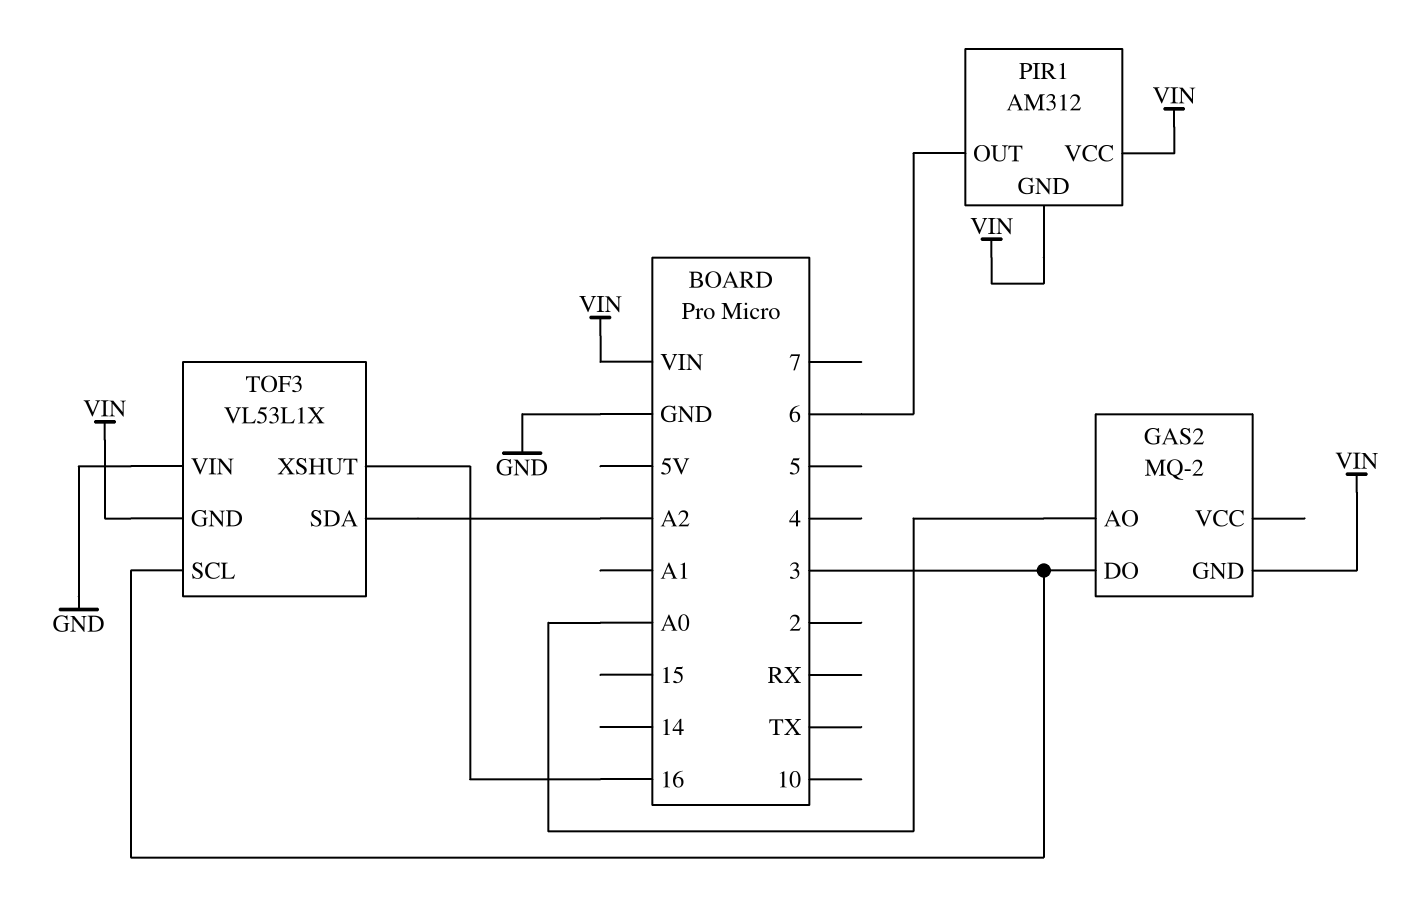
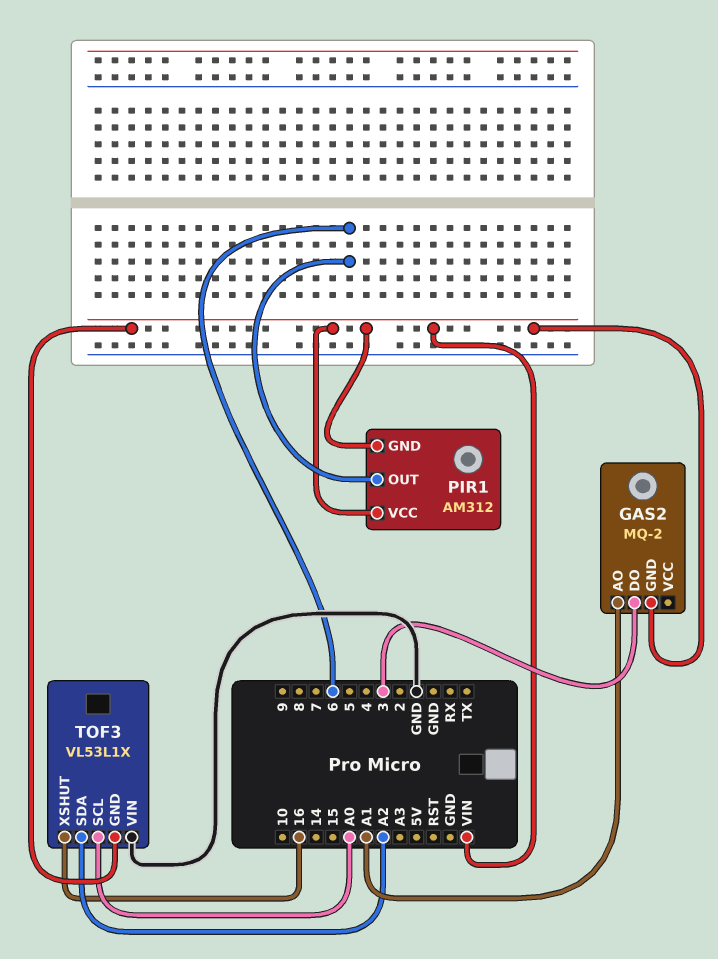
GAS2 pin AO: A0 -> A1
TOF3 pin SCL: 3 -> A0

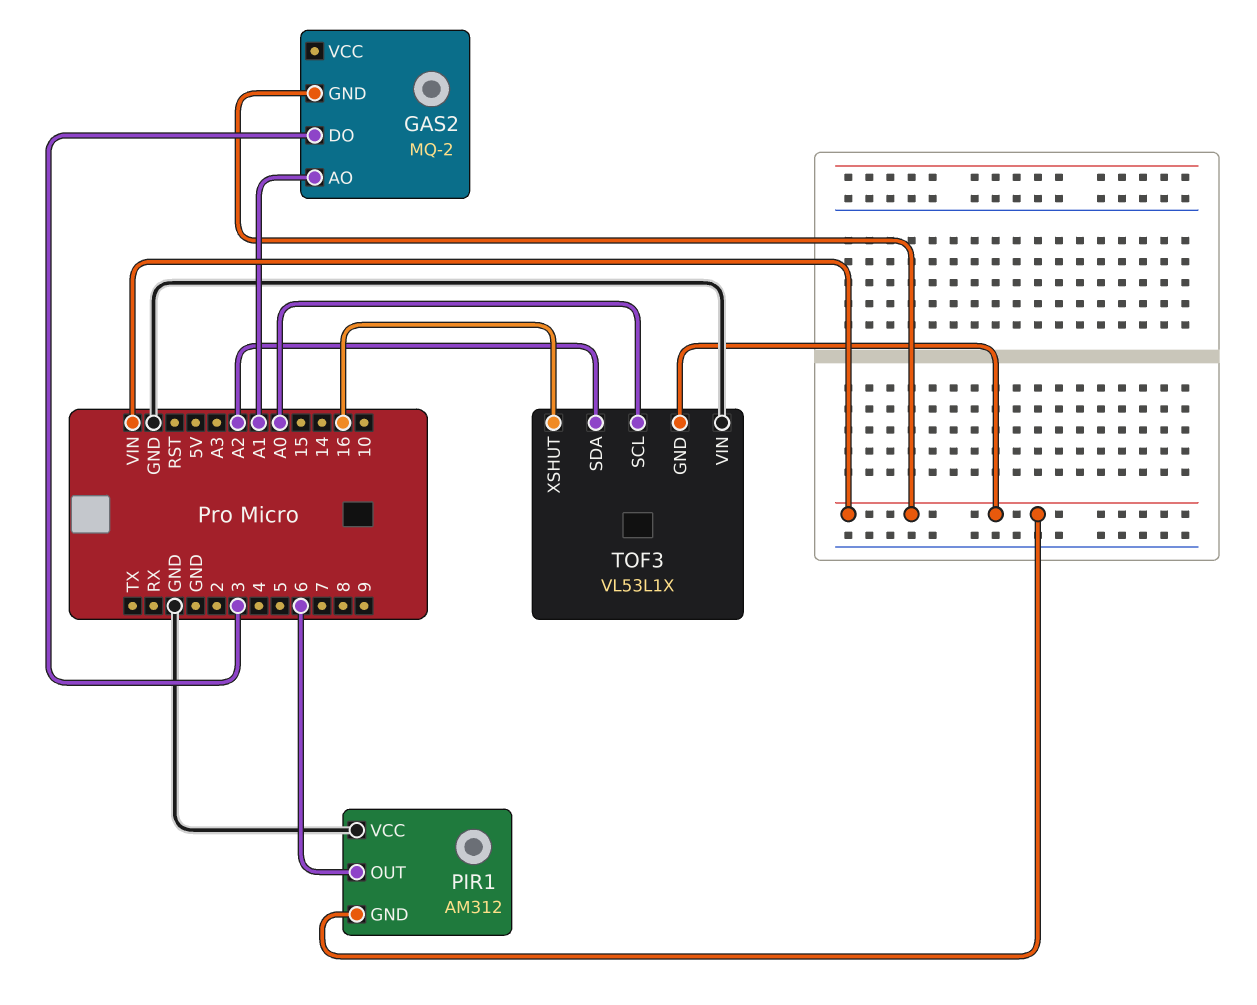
PIR1 pin VCC: VIN -> GND

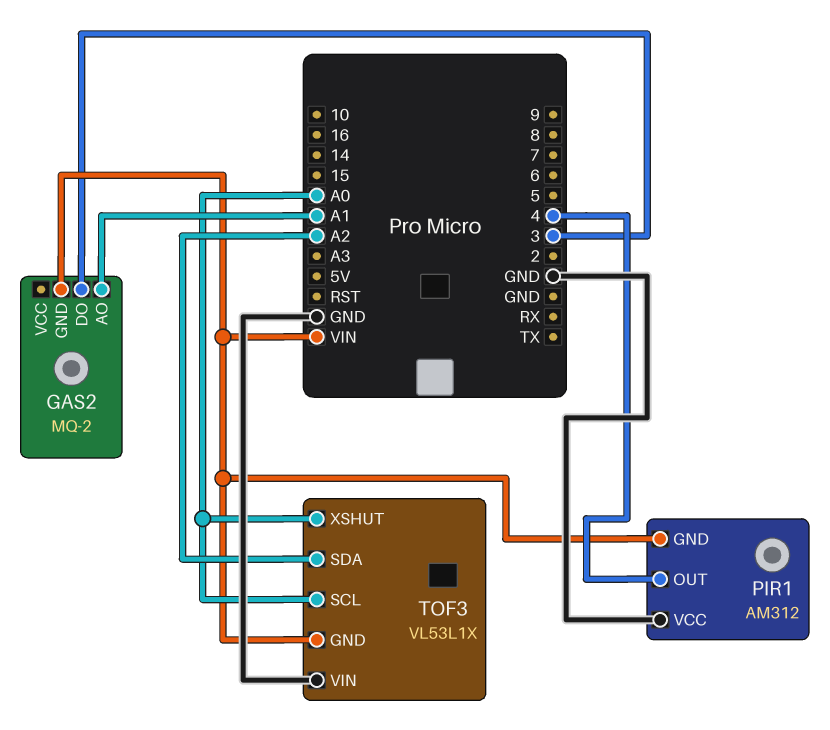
PIR1 pin OUT: 6 -> 4
TOF3 pin XSHUT: 16 -> A0

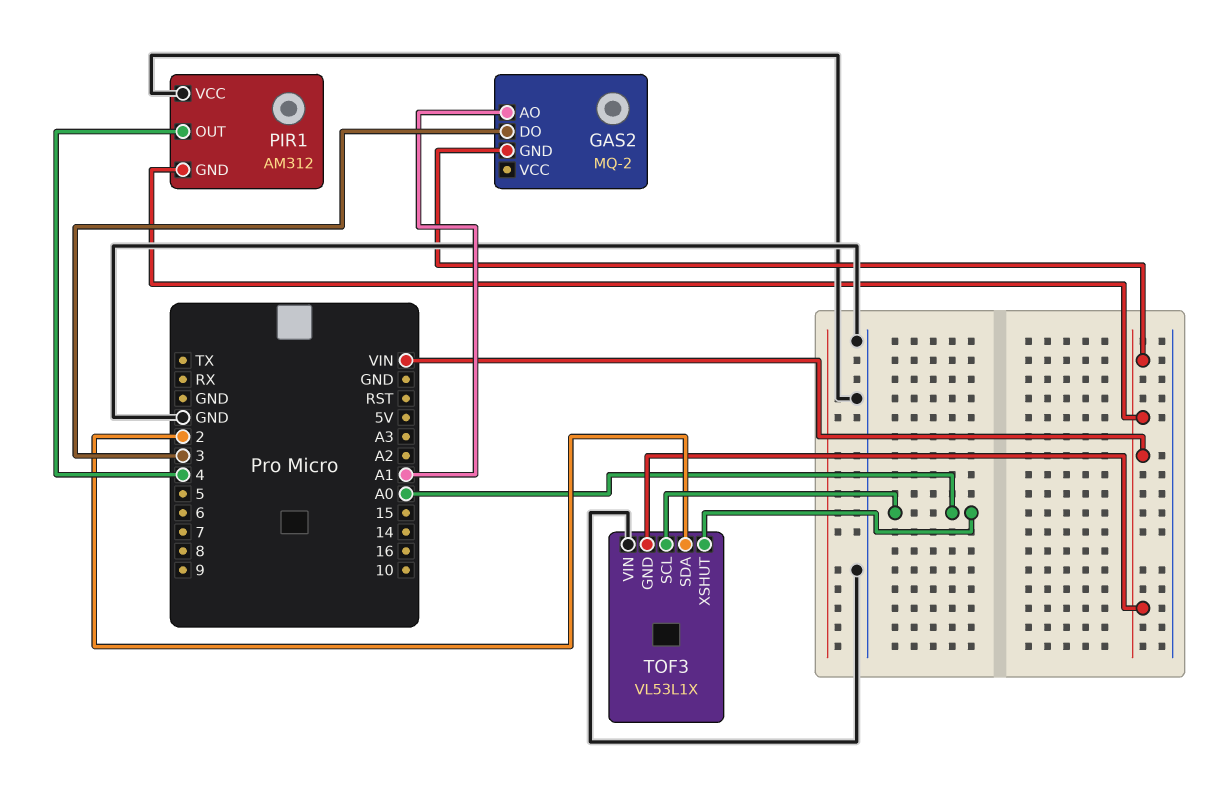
TOF3 pin SDA: A2 -> 2

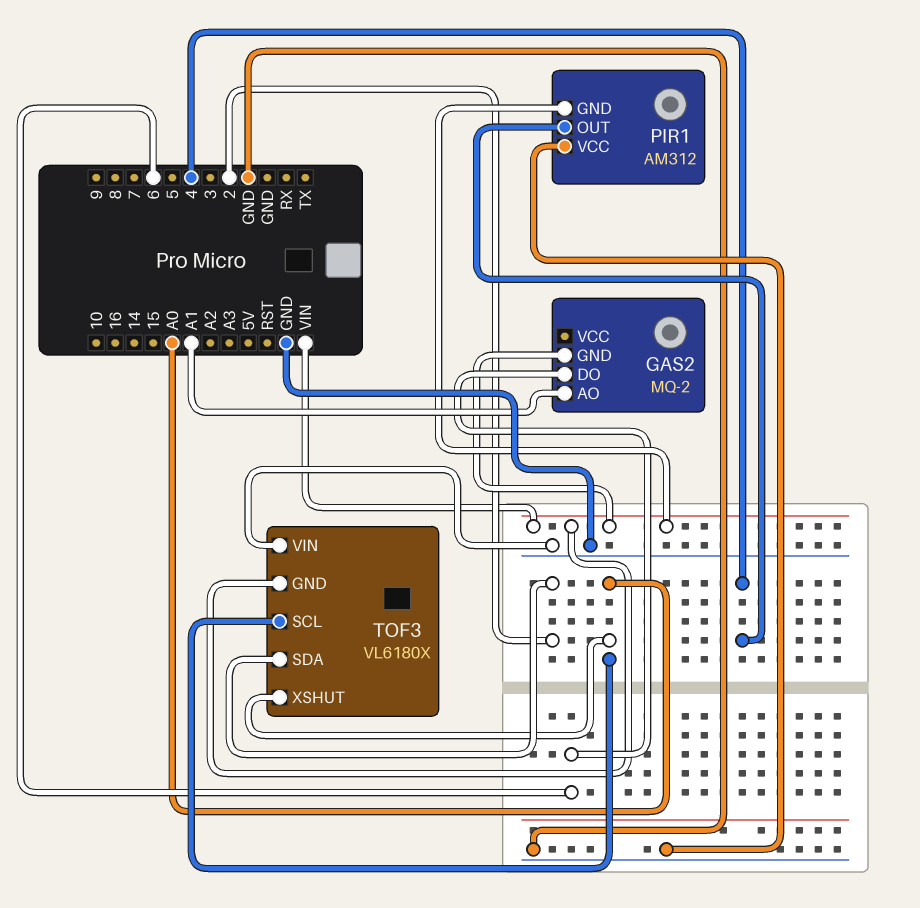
GAS2 pin DO: 3 -> 6
TOF3: VL53L1X -> VL6180X

